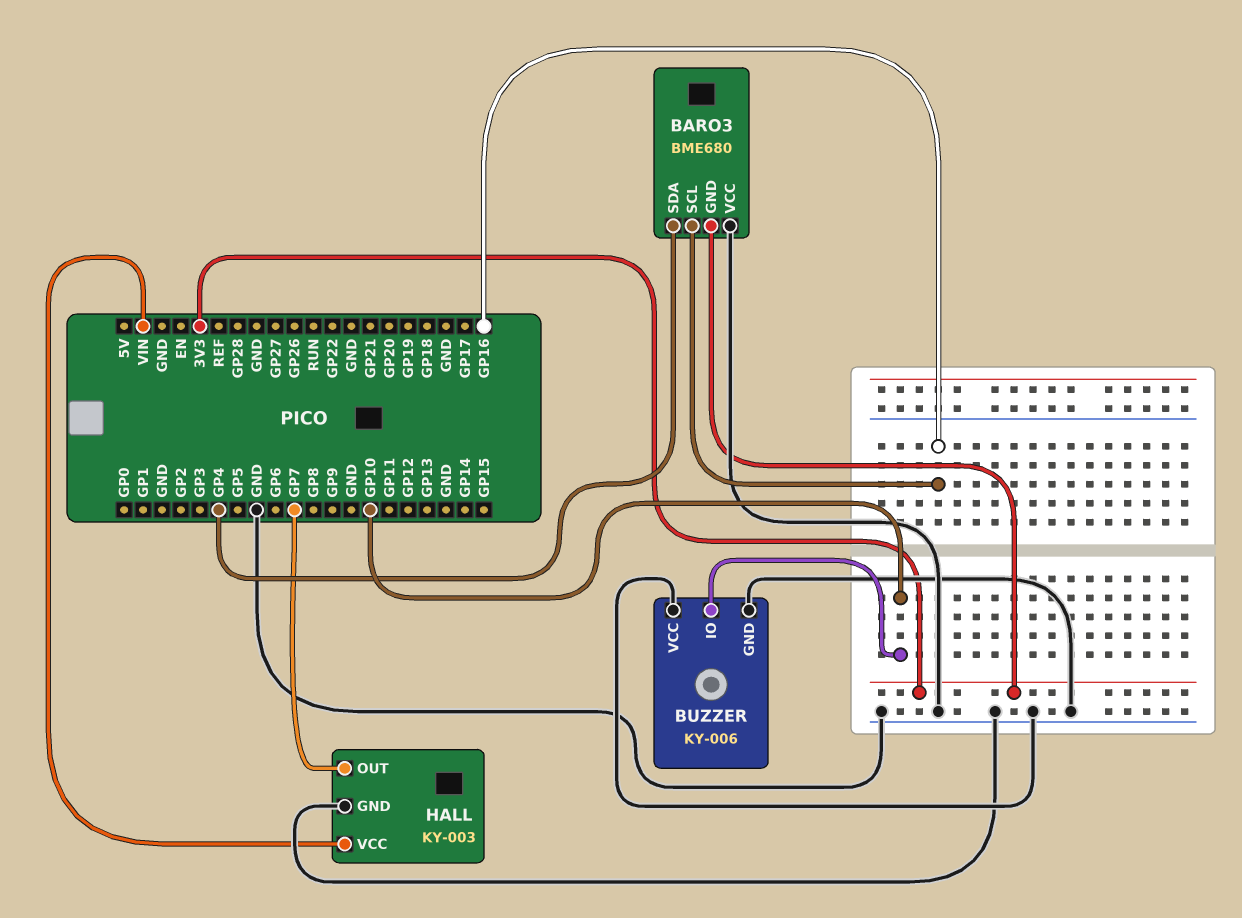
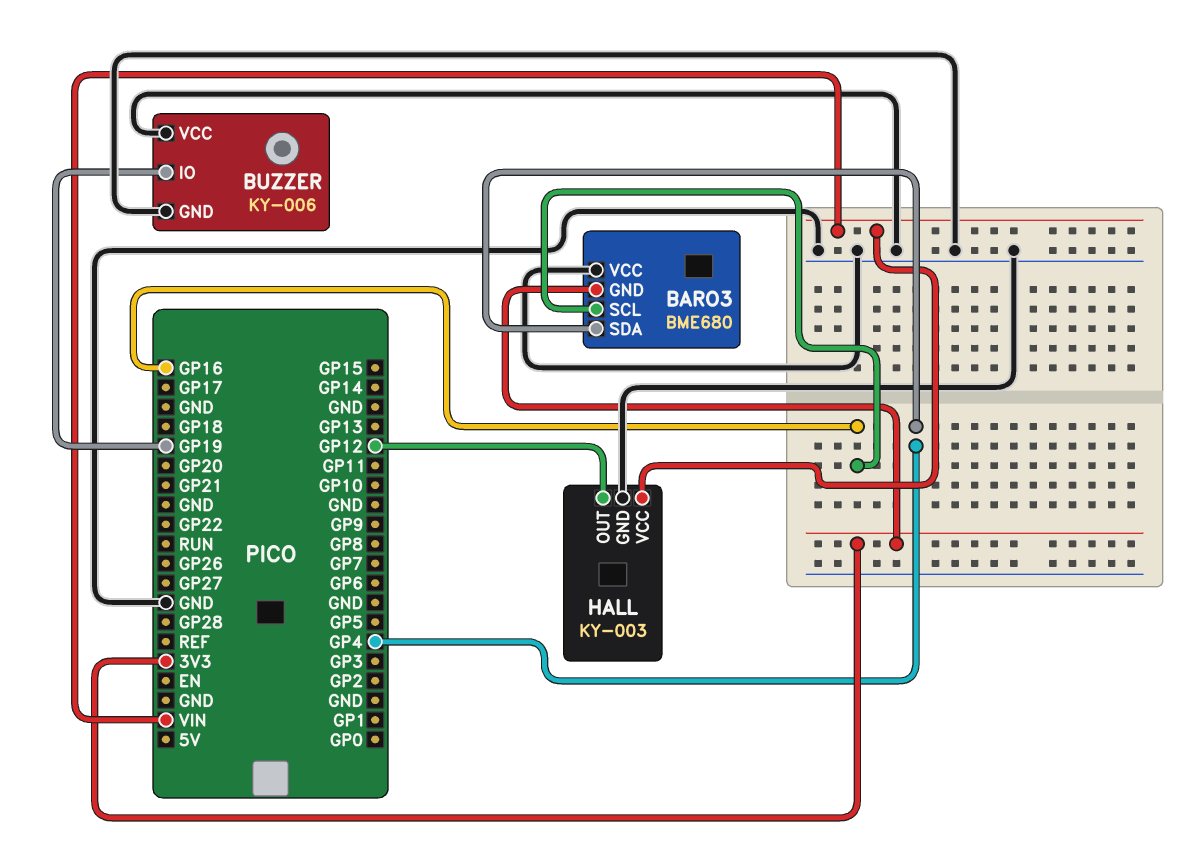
BUZZER pin IO: GP10 -> GP19
HALL pin OUT: GP7 -> GP12

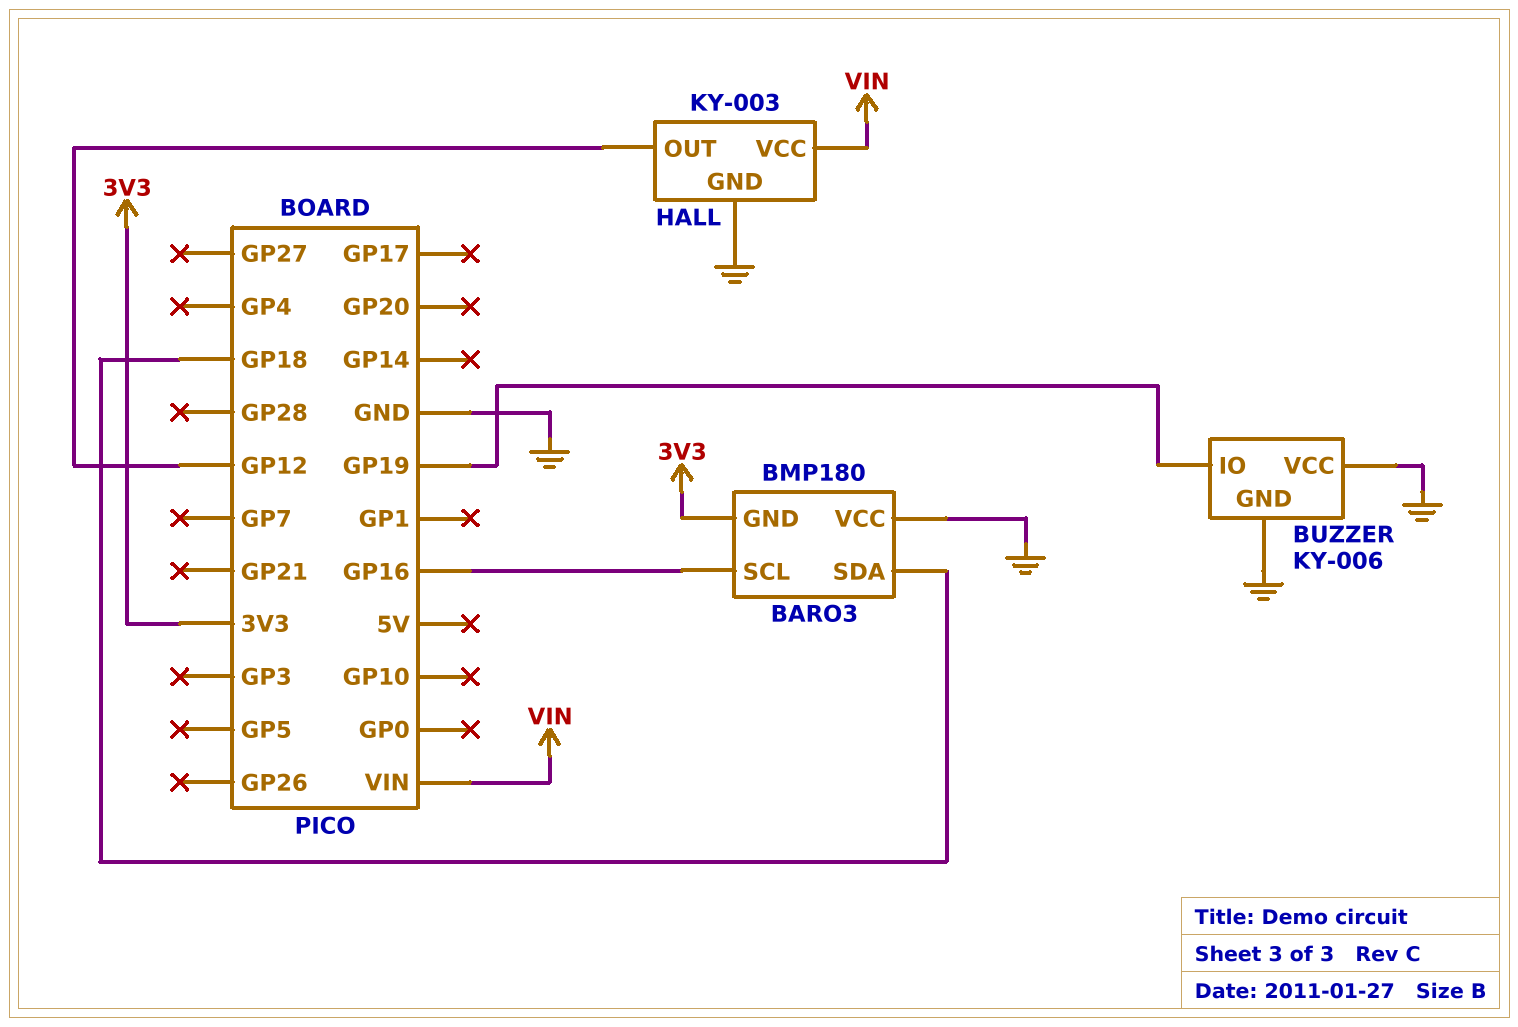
BARO3: BME680 -> BMP180
BARO3 pin SDA: GP4 -> GP18

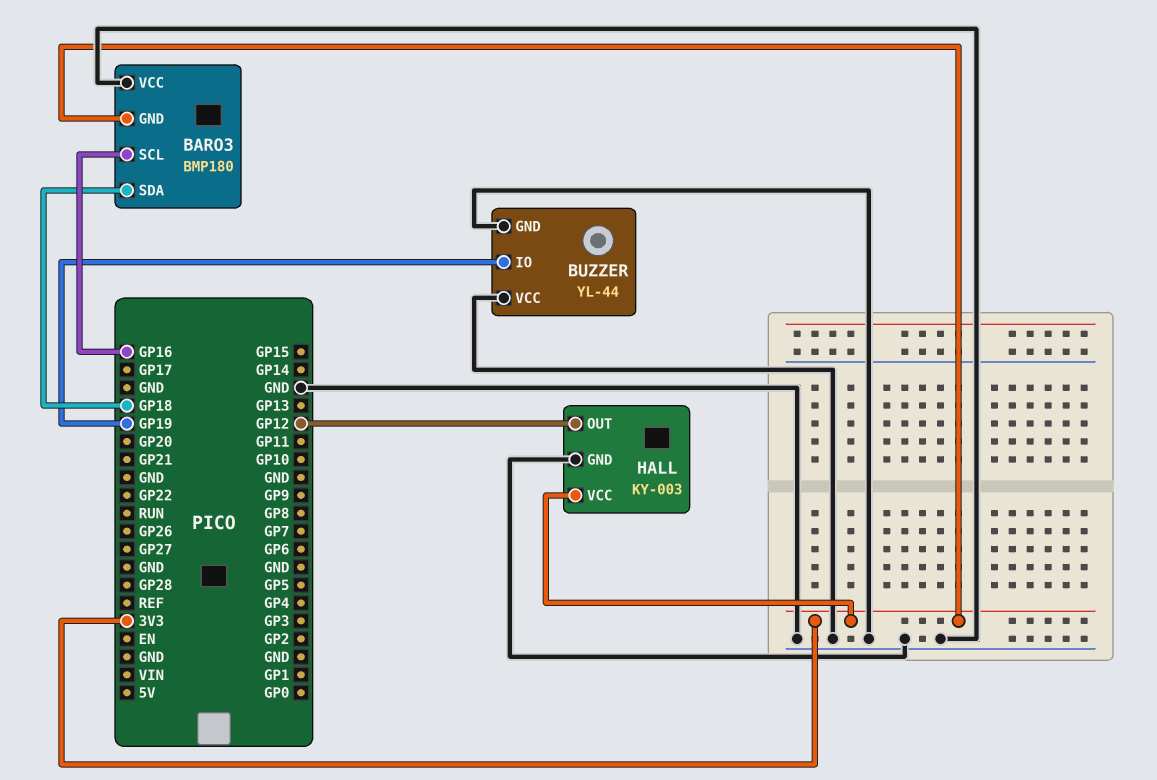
BUZZER: KY-006 -> YL-44
HALL pin VCC: VIN -> 3V3

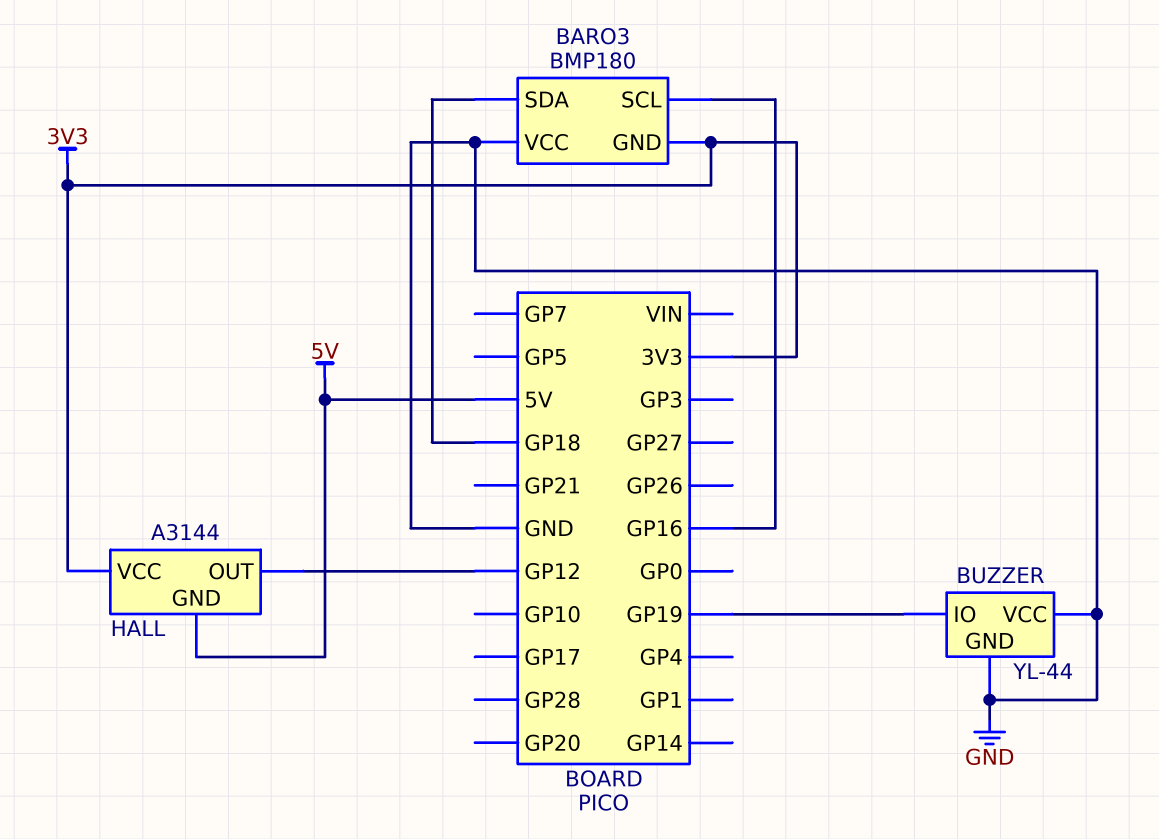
HALL: KY-003 -> A3144
HALL pin GND: GND -> 5V

